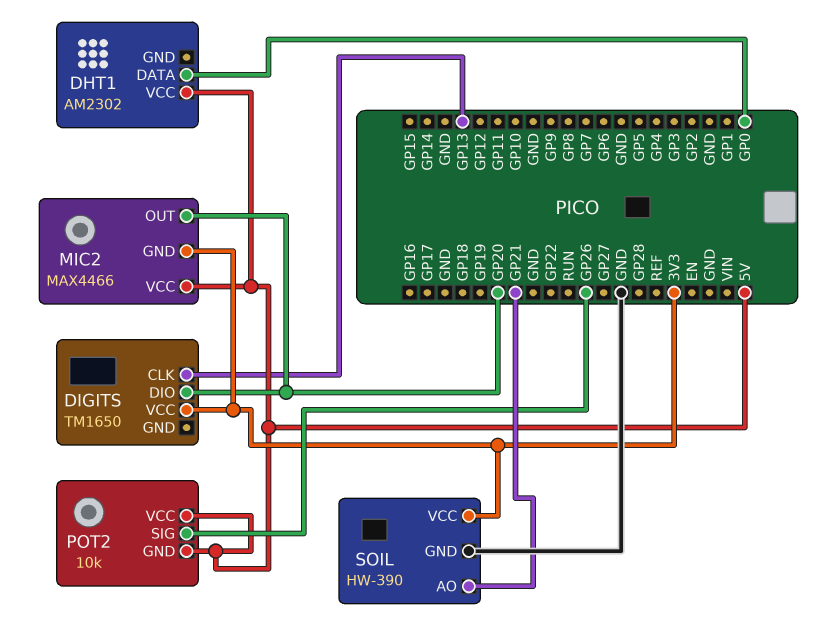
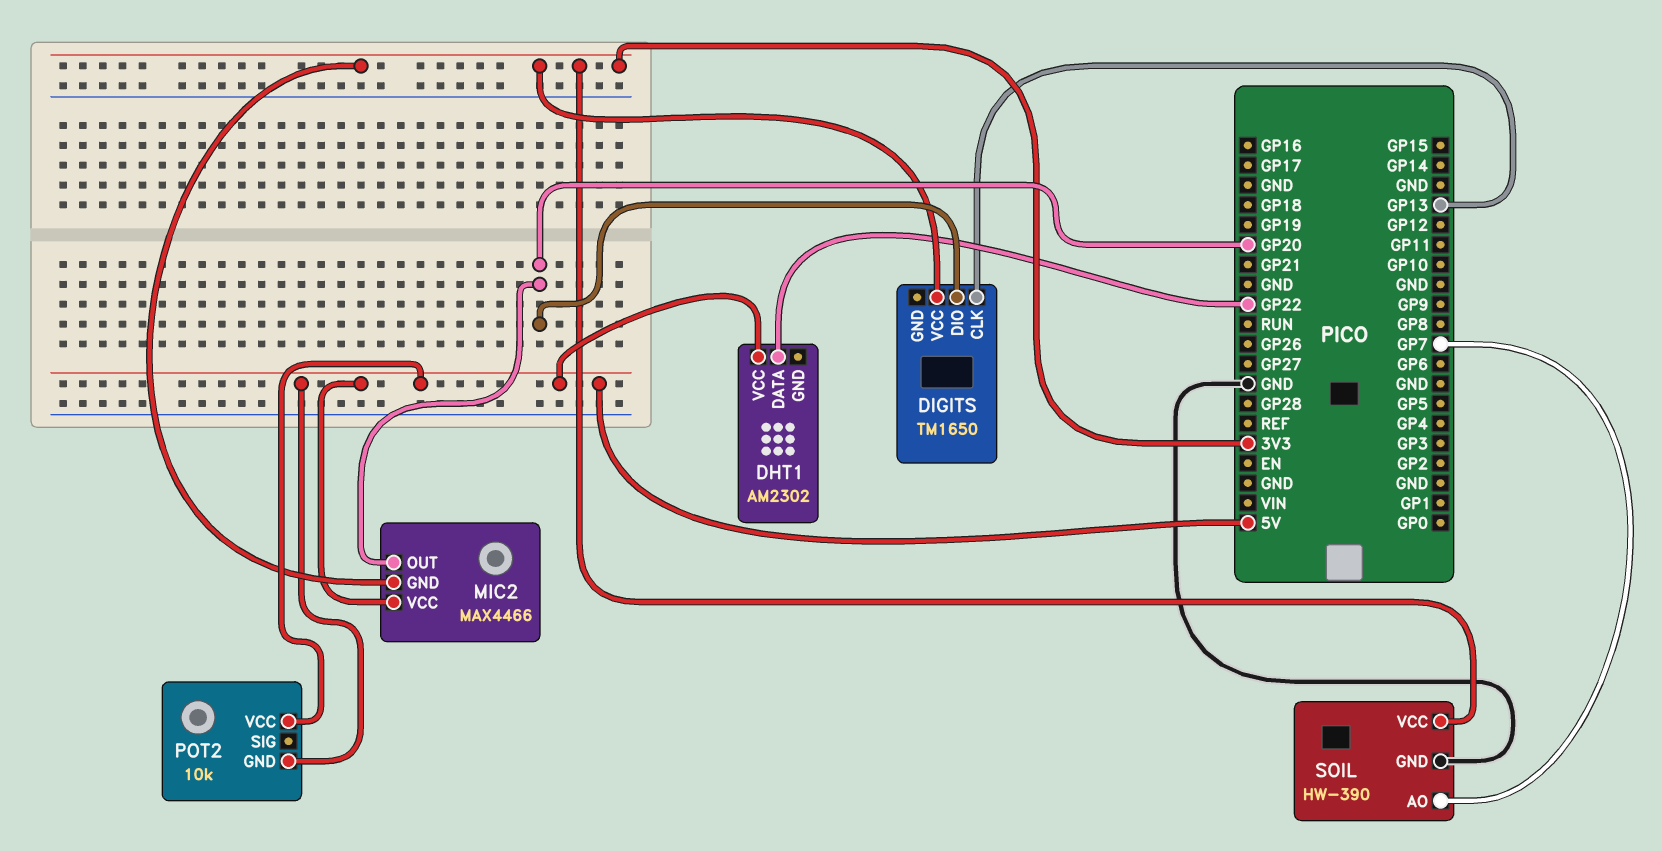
DHT1 pin DATA: GP0 -> GP22
POT2 pin SIG: GP26 -> none
SOIL pin AO: GP21 -> GP7

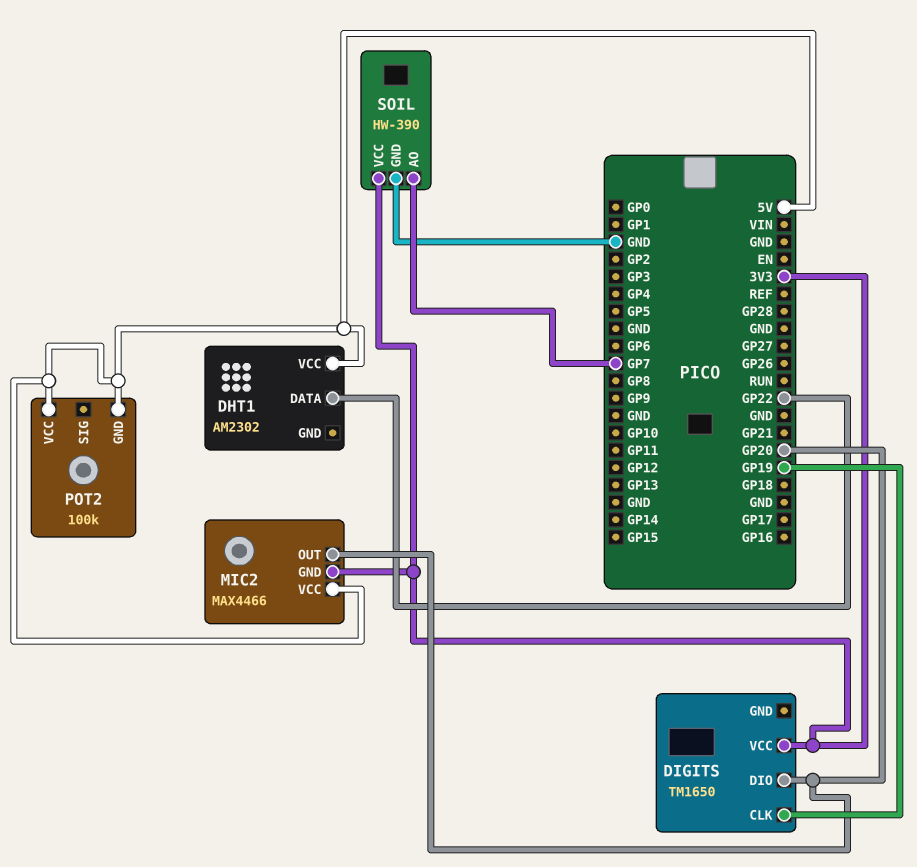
DIGITS pin CLK: GP13 -> GP19
POT2: 10k -> 100k

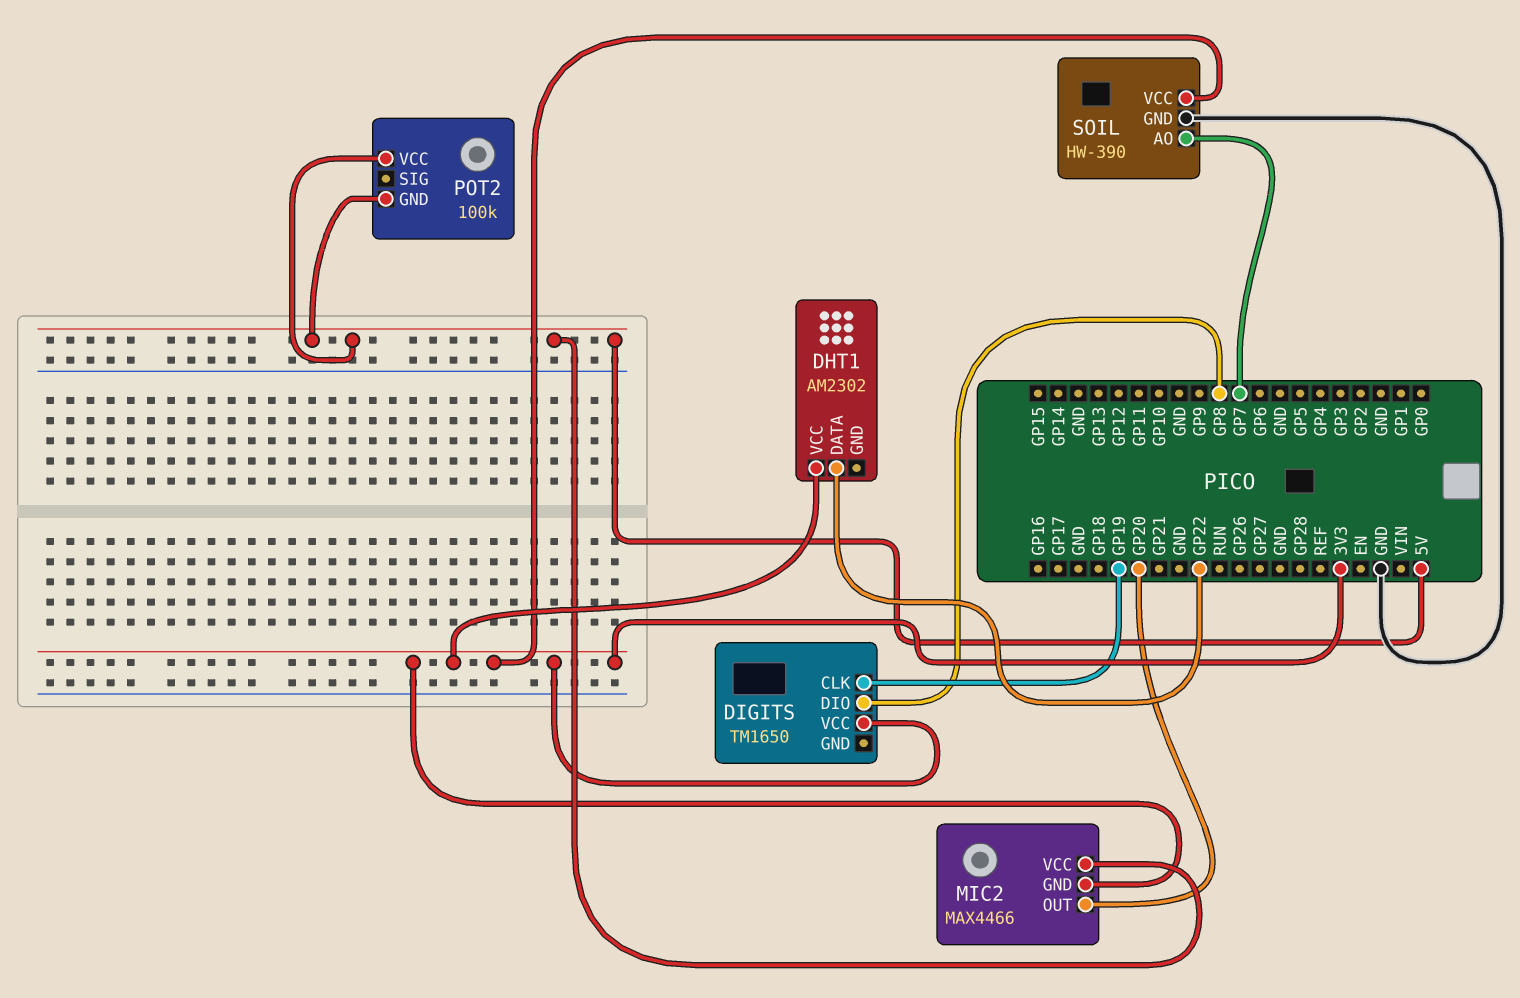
DHT1 pin VCC: 5V -> 3V3
DIGITS pin DIO: GP20 -> GP8

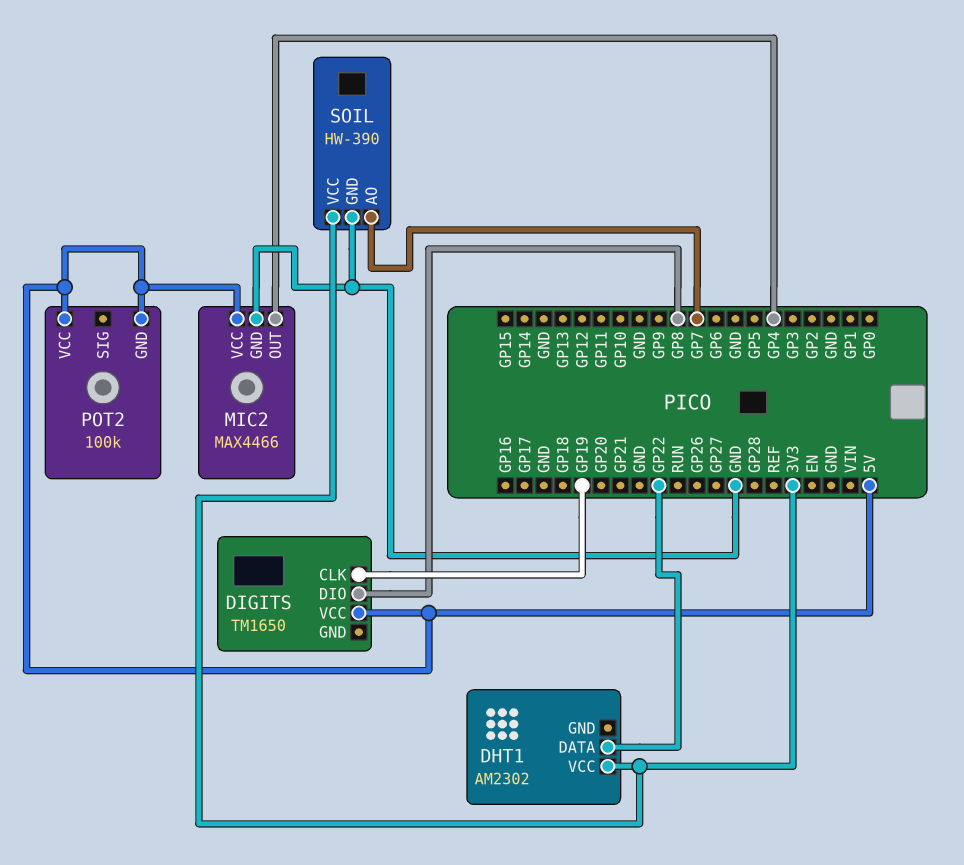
DIGITS pin VCC: 3V3 -> 5V
MIC2 pin GND: 3V3 -> GND
MIC2 pin OUT: GP20 -> GP4

